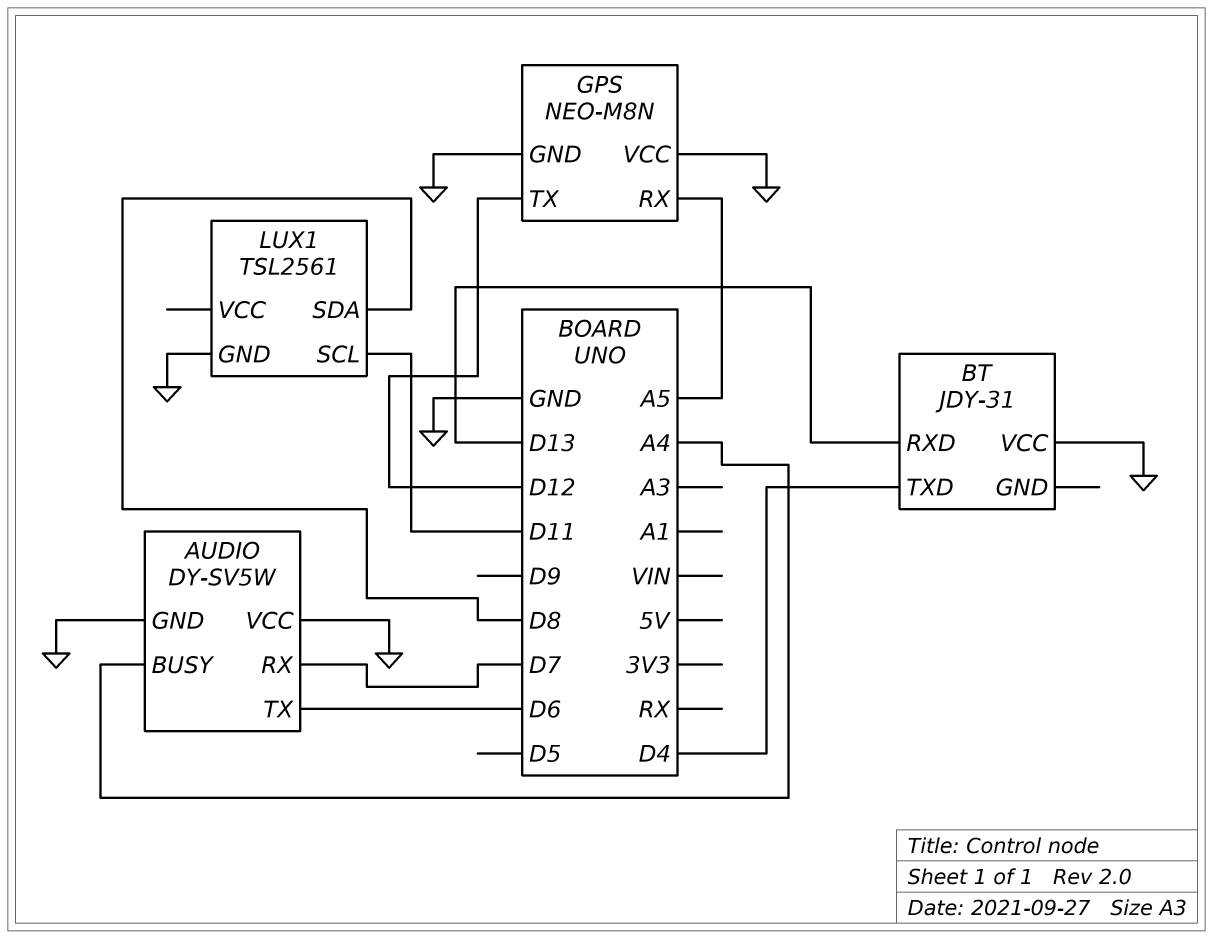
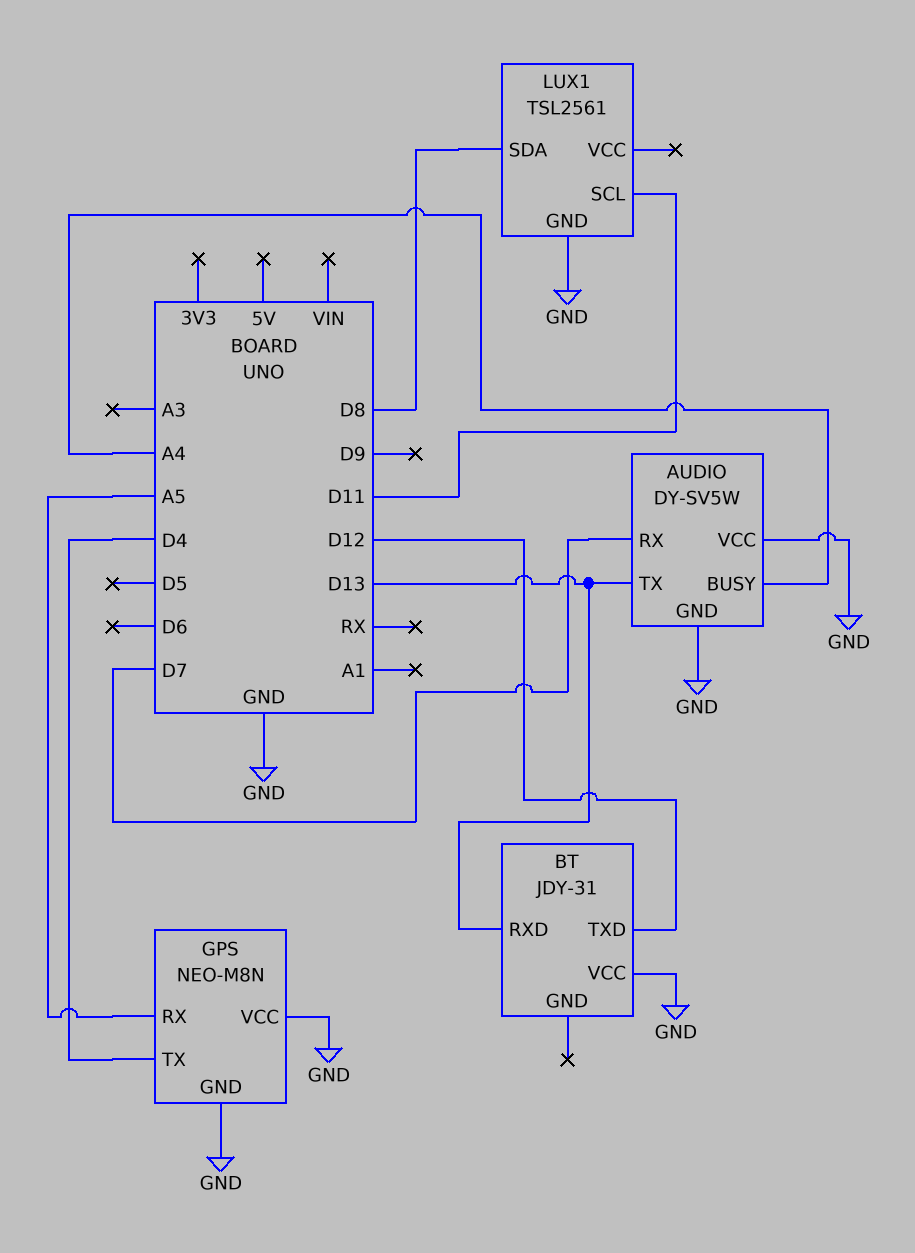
AUDIO pin TX: D6 -> D13
BT pin TXD: D4 -> D12
GPS pin TX: D12 -> D4

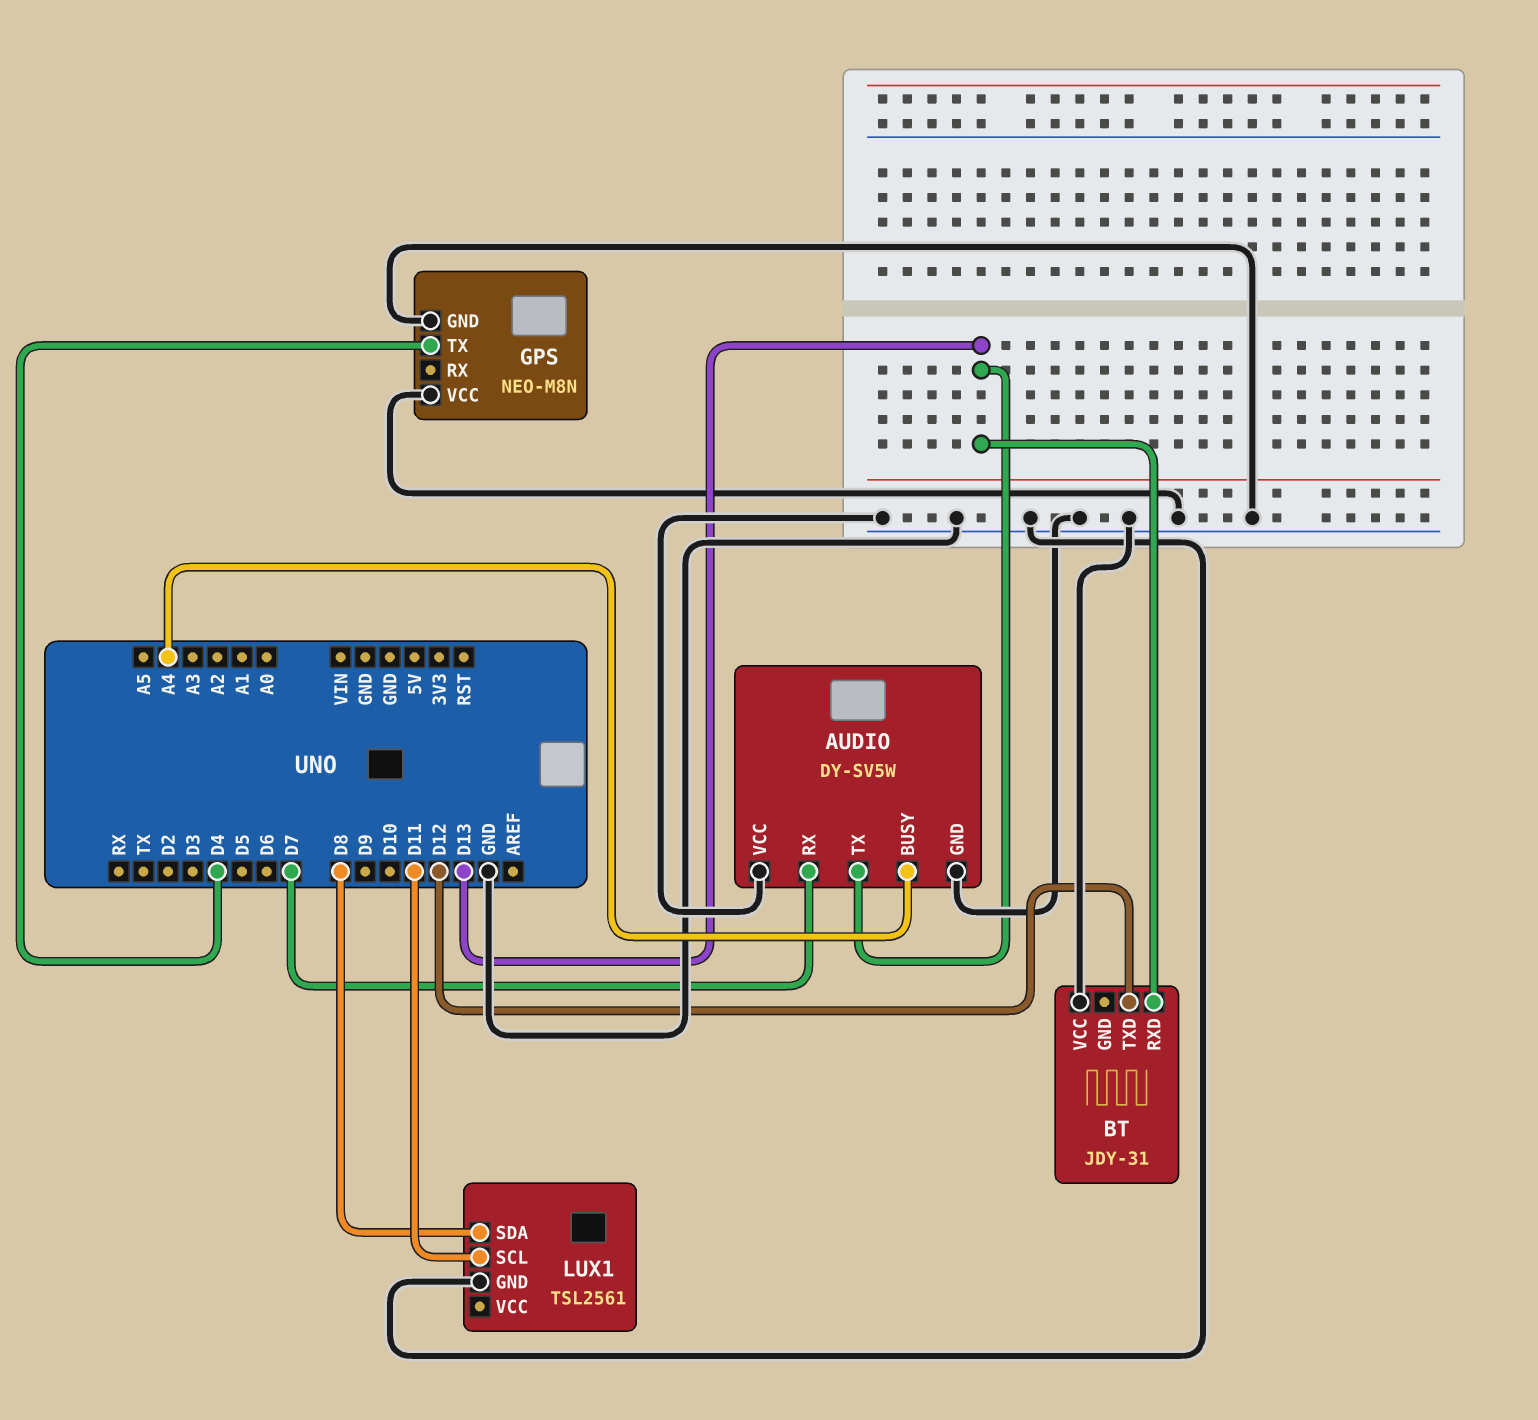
GPS pin RX: A5 -> none

